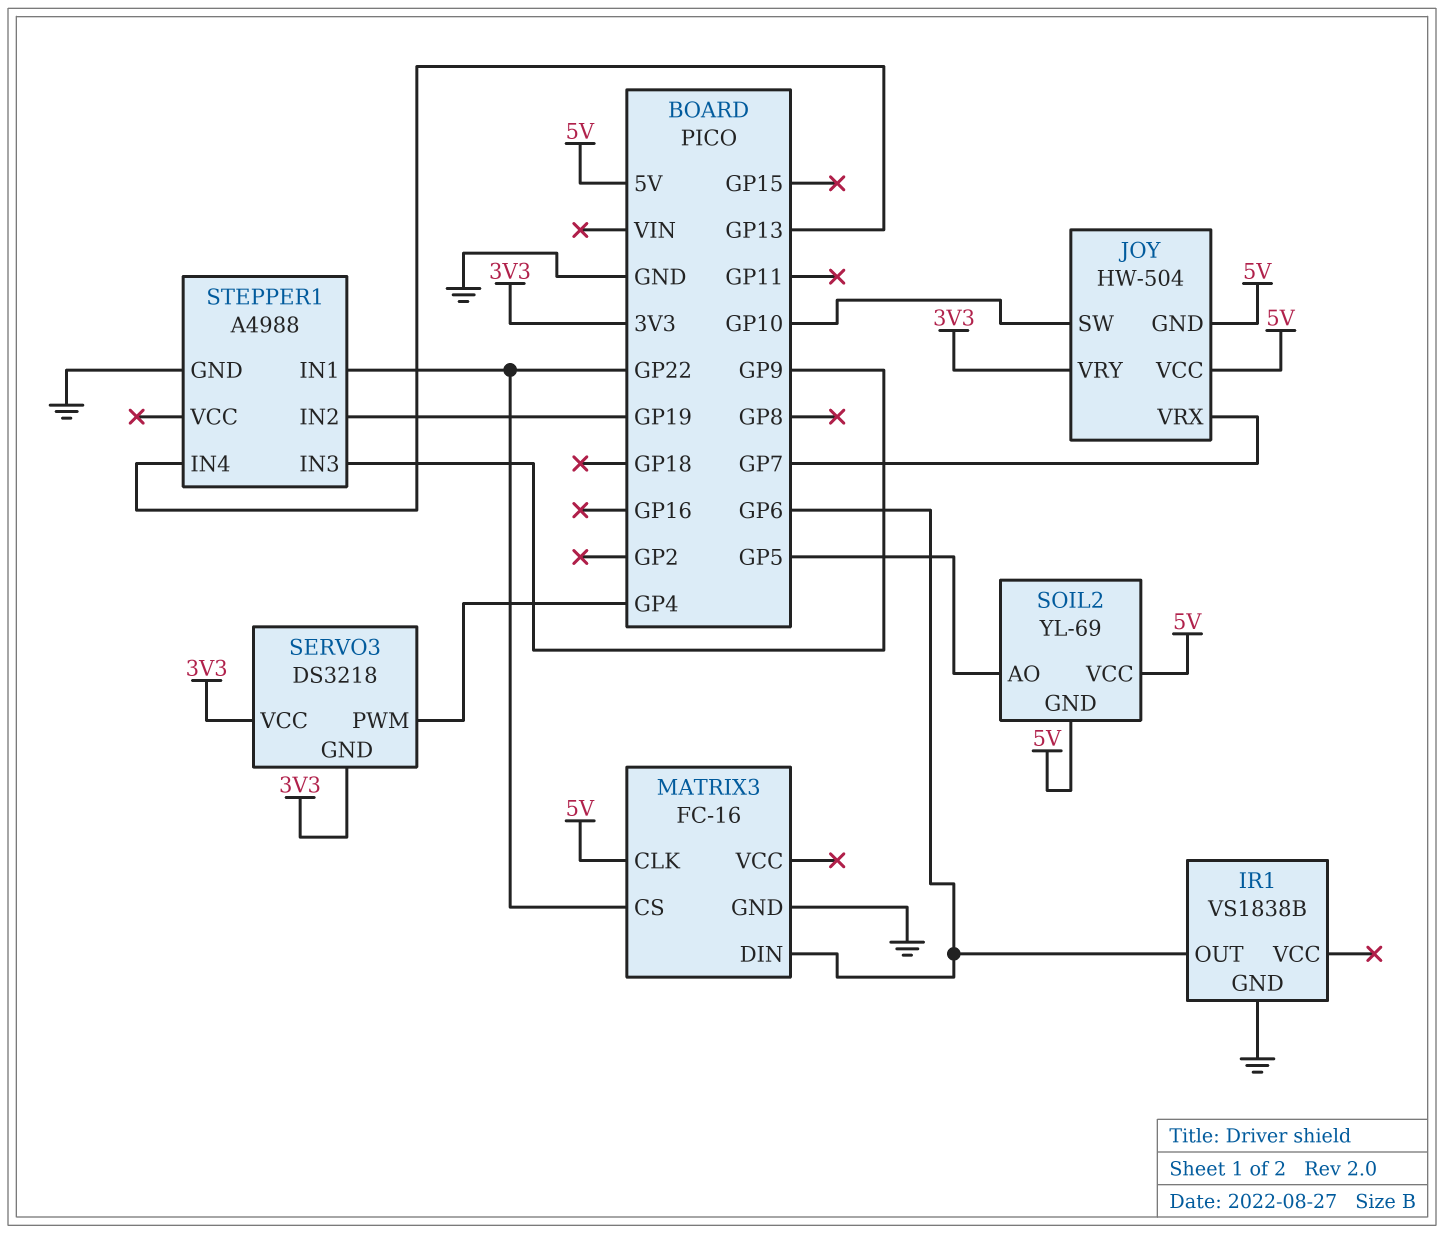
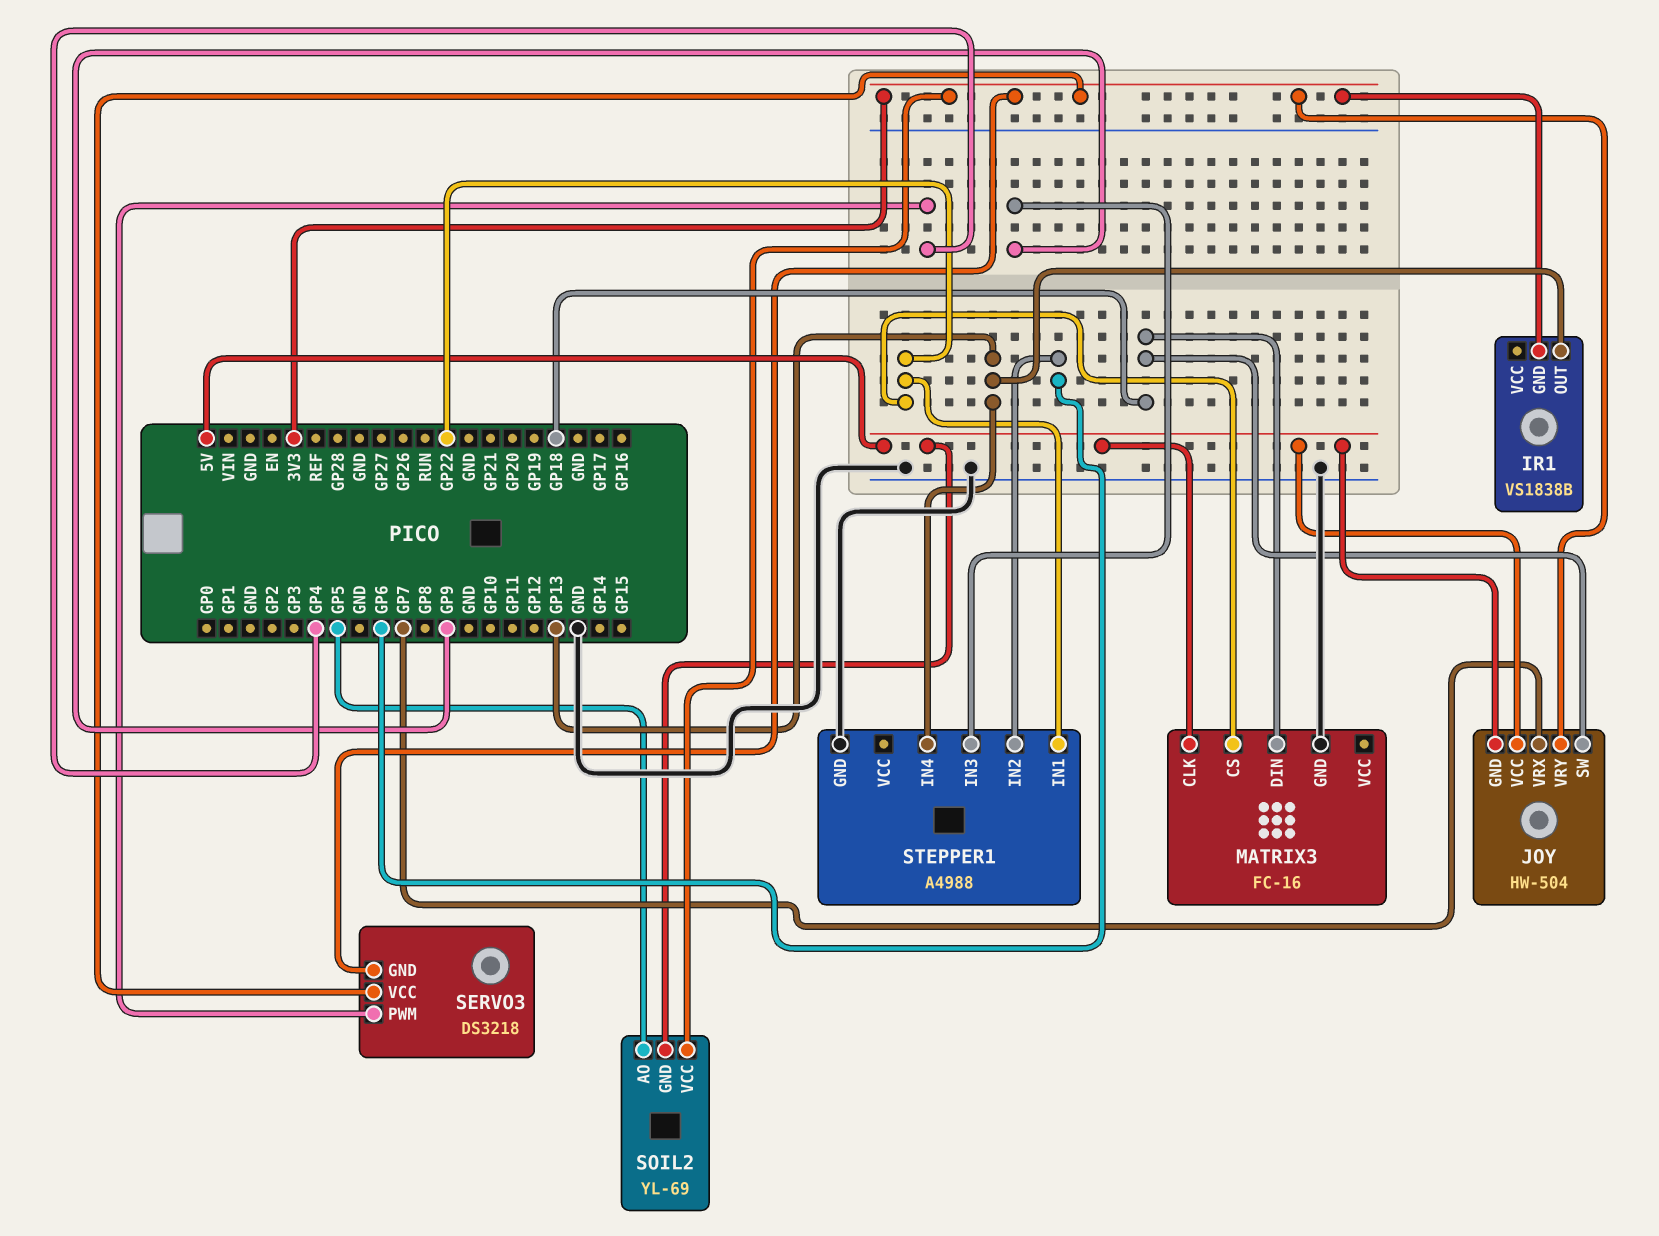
IR1 pin GND: GND -> 3V3
IR1 pin OUT: GP6 -> GP13
JOY pin SW: GP10 -> GP18
MATRIX3 pin DIN: GP6 -> GP18
SOIL2 pin VCC: 5V -> 3V3
STEPPER1 pin IN2: GP19 -> GP6

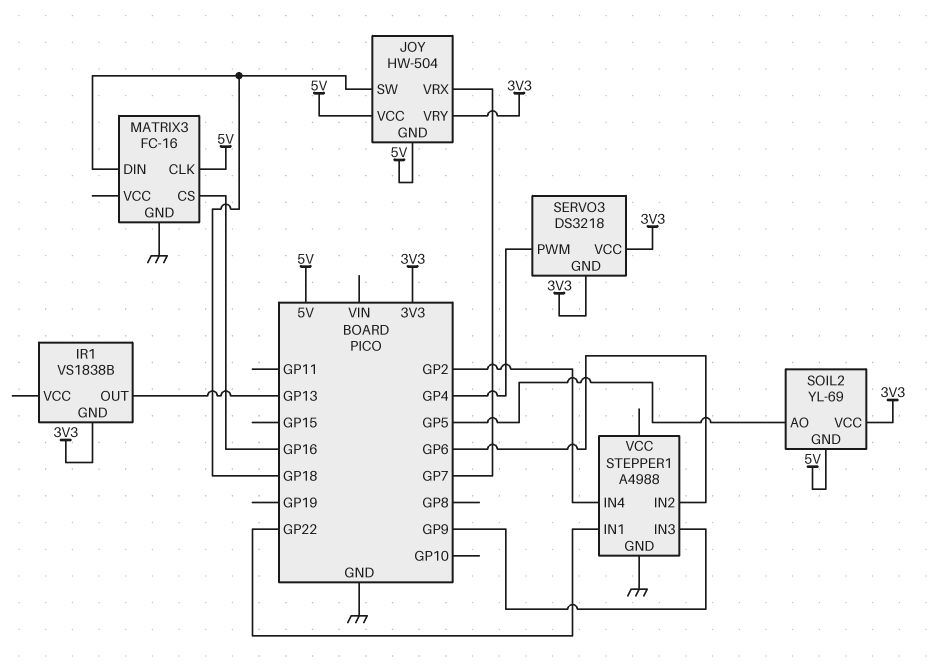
MATRIX3 pin CS: GP22 -> GP16
STEPPER1 pin IN4: GP13 -> GP2

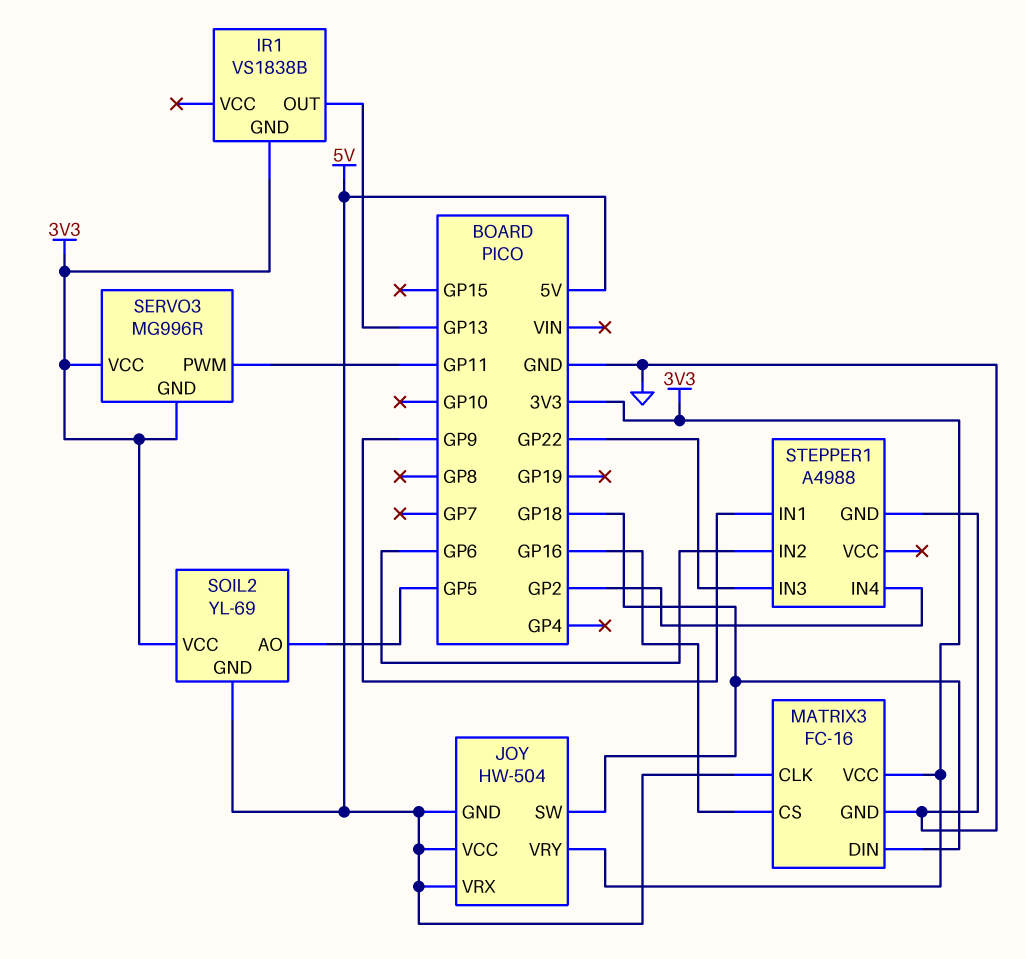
JOY pin VRX: GP7 -> 5V
MATRIX3 pin VCC: none -> 3V3
SERVO3: DS3218 -> MG996R
SERVO3 pin PWM: GP4 -> GP11
STEPPER1 pin IN1: GP22 -> GP9
STEPPER1 pin IN3: GP9 -> GP22

